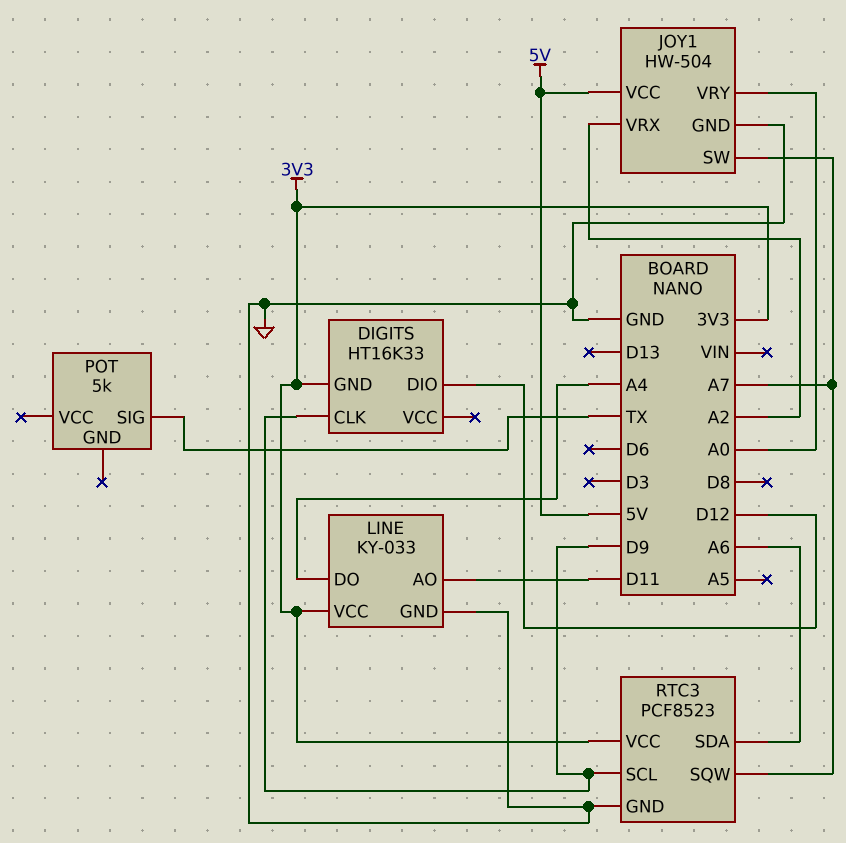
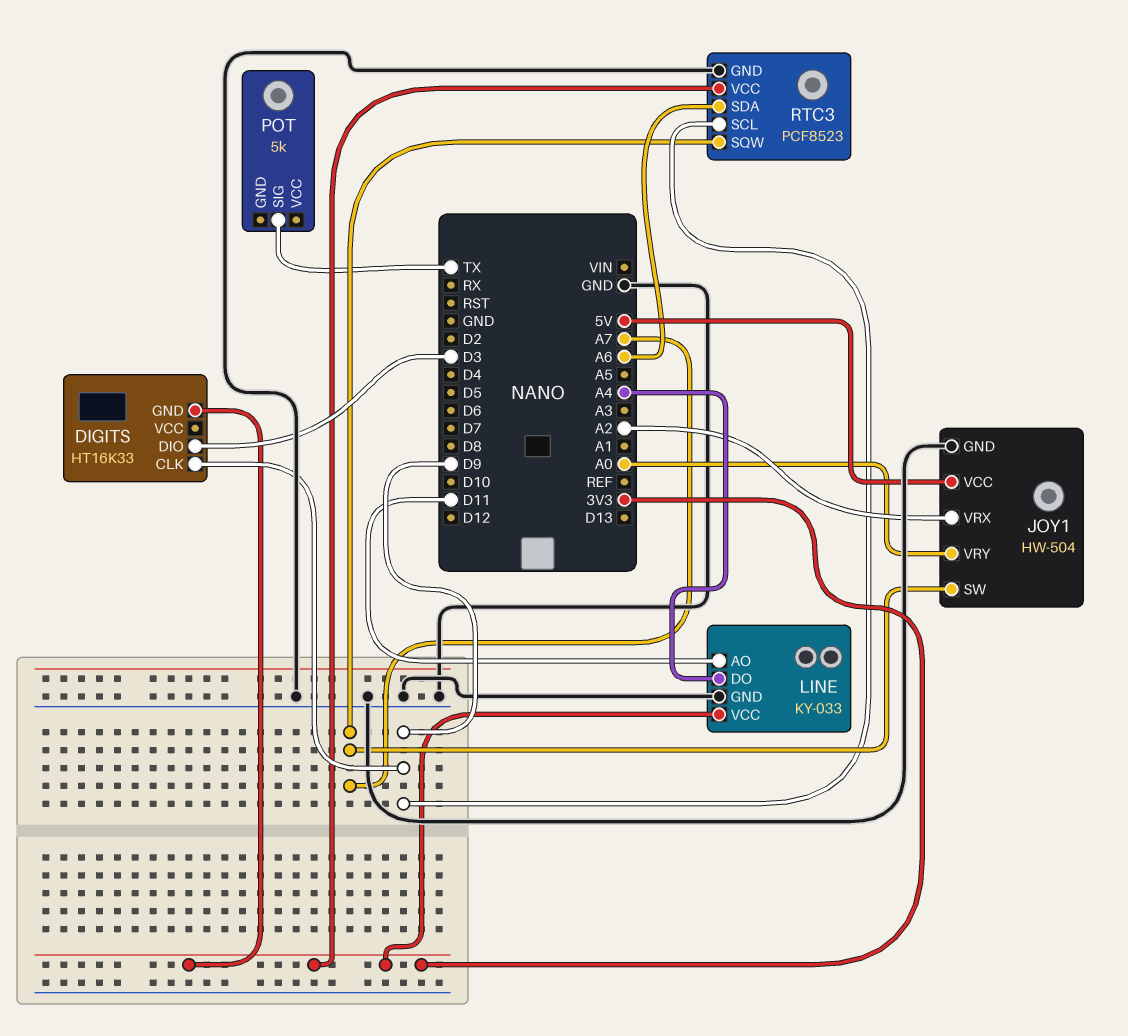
DIGITS pin DIO: D12 -> D3

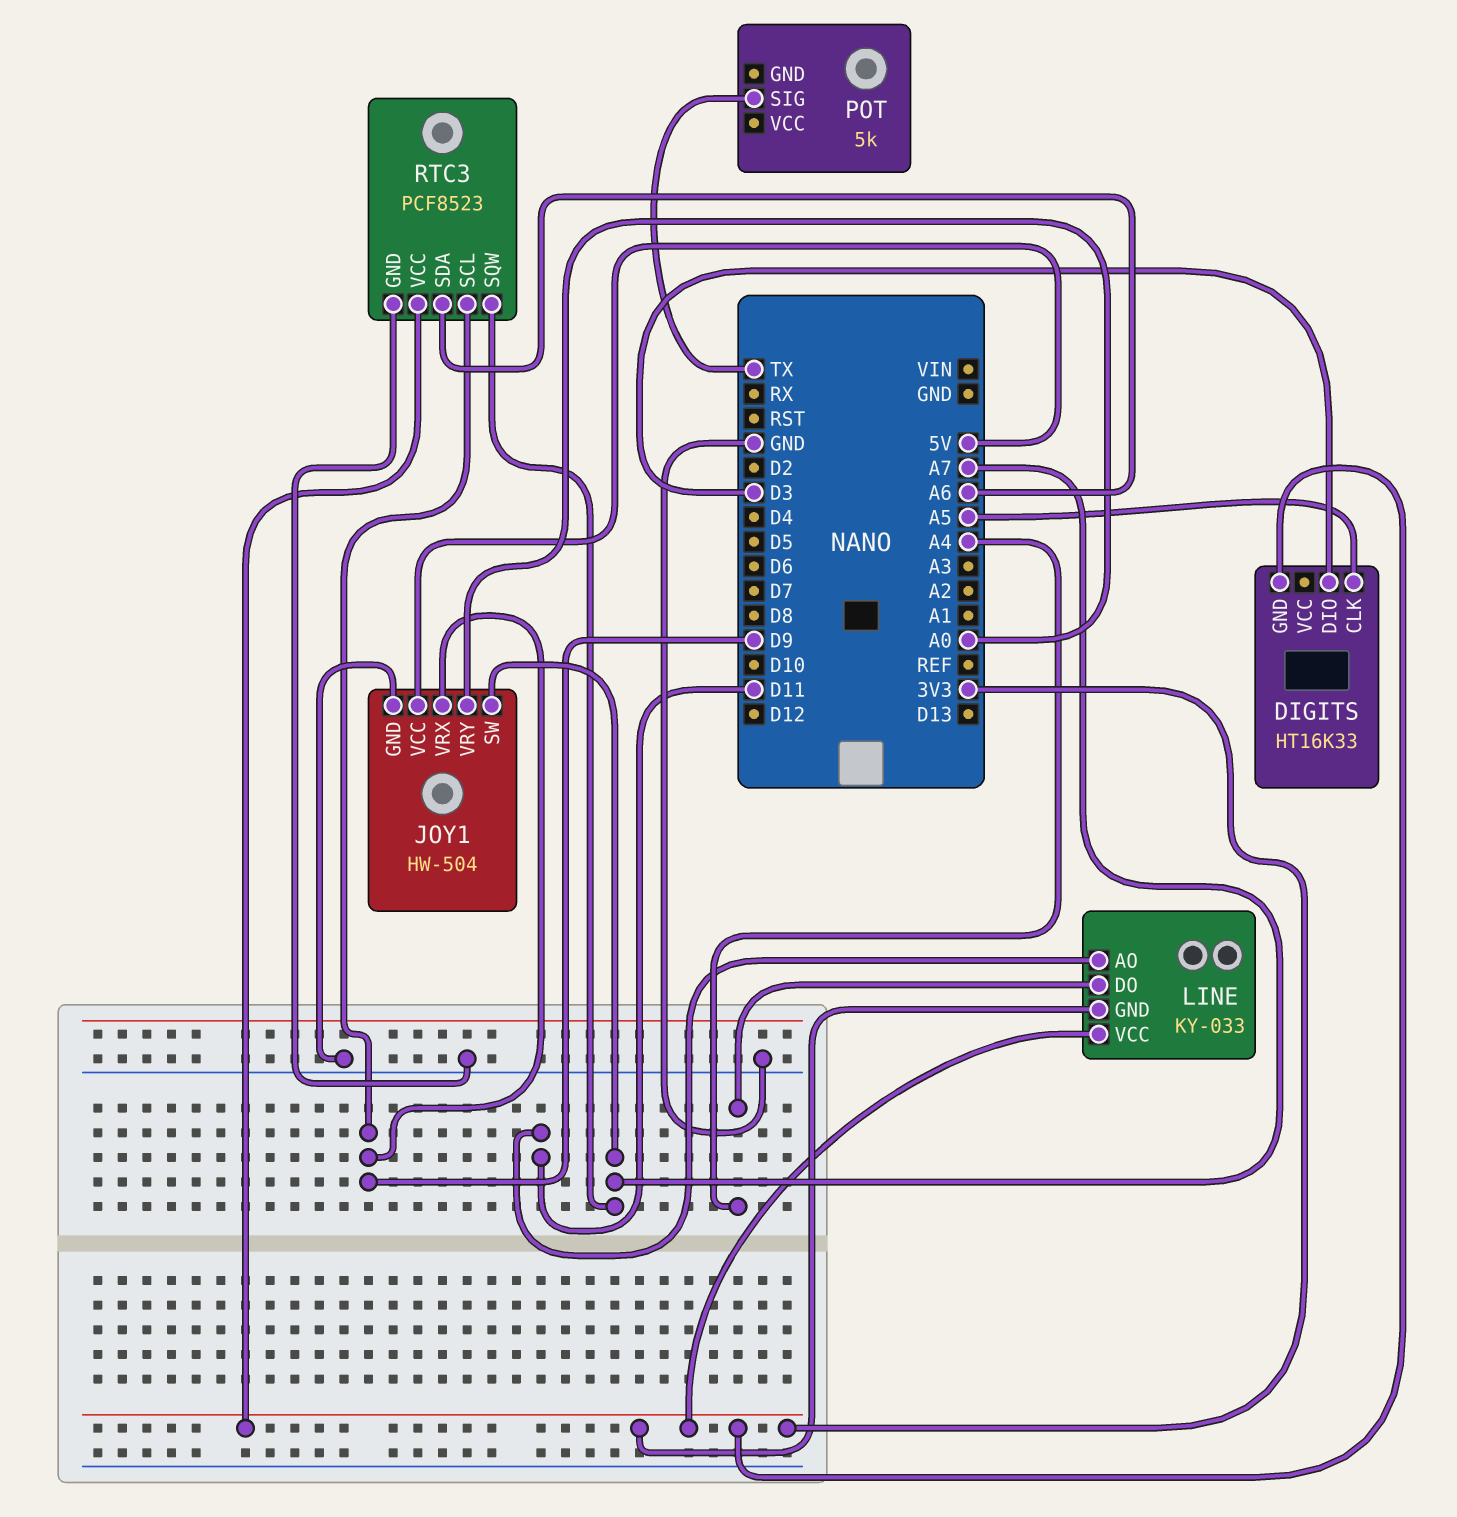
DIGITS pin CLK: D9 -> A5
JOY1 pin VRX: A2 -> D9
LINE pin GND: GND -> 3V3

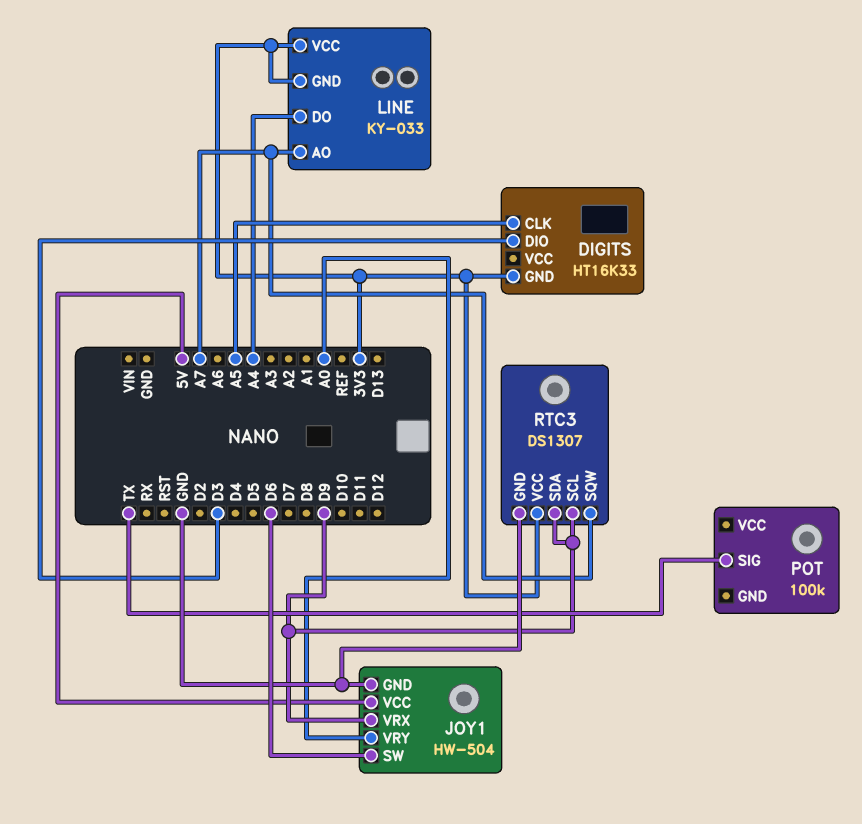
JOY1 pin SW: A7 -> D6
LINE pin AO: D11 -> A7
POT: 5k -> 100k
RTC3: PCF8523 -> DS1307
RTC3 pin SDA: A6 -> D9

